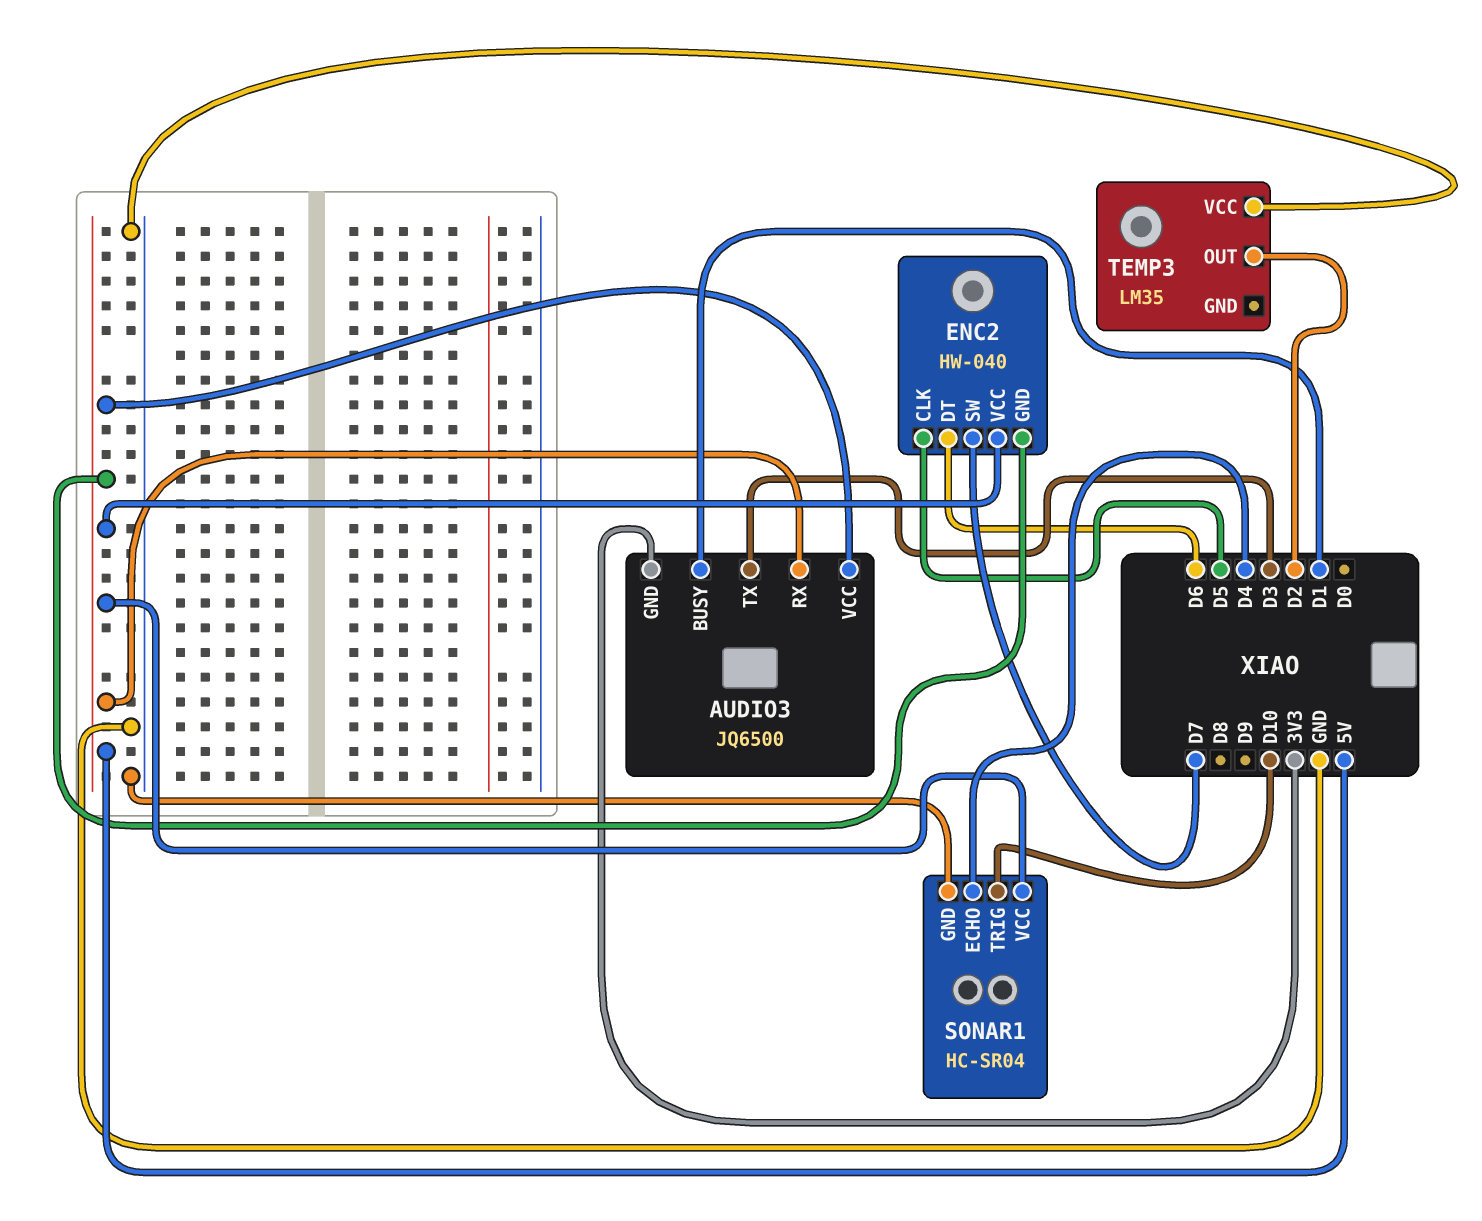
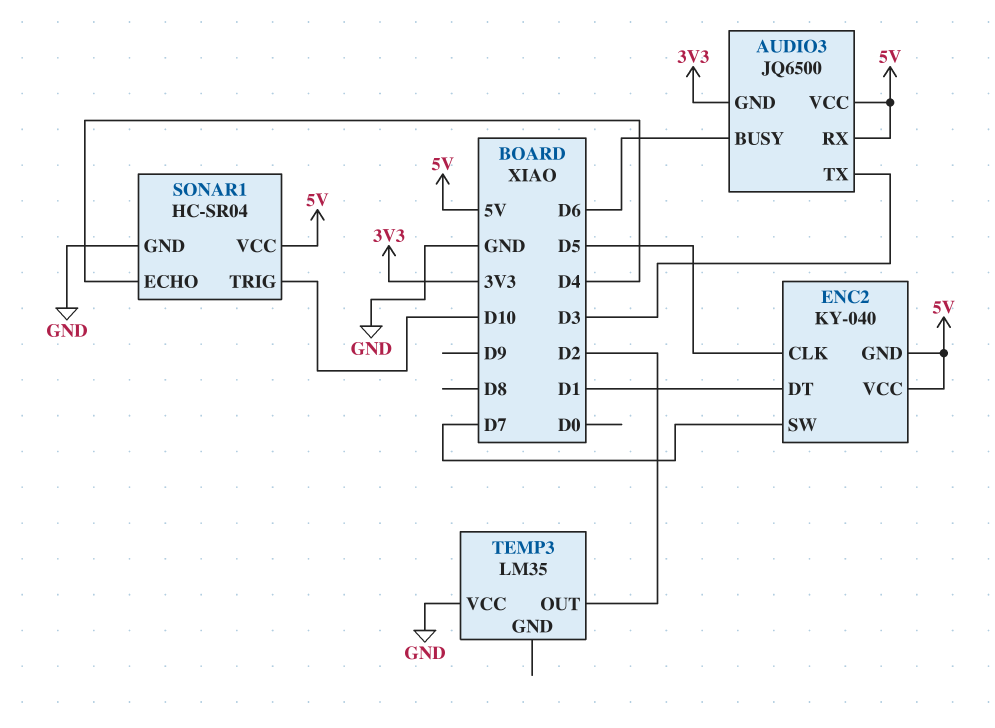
AUDIO3 pin BUSY: D1 -> D6
ENC2: HW-040 -> KY-040
ENC2 pin DT: D6 -> D1

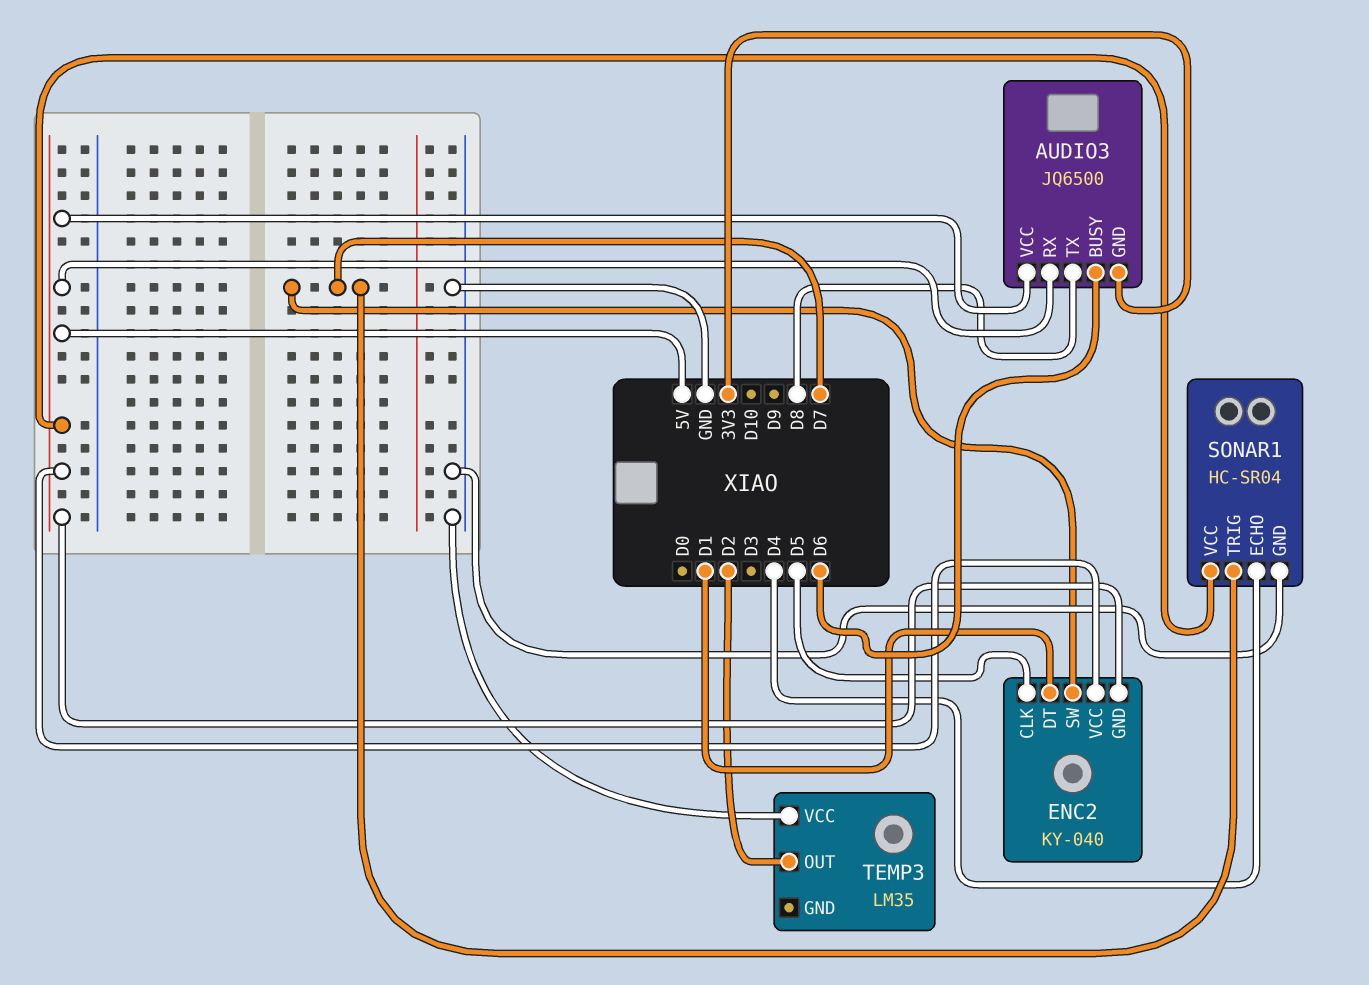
AUDIO3 pin TX: D3 -> D8
SONAR1 pin TRIG: D10 -> D7

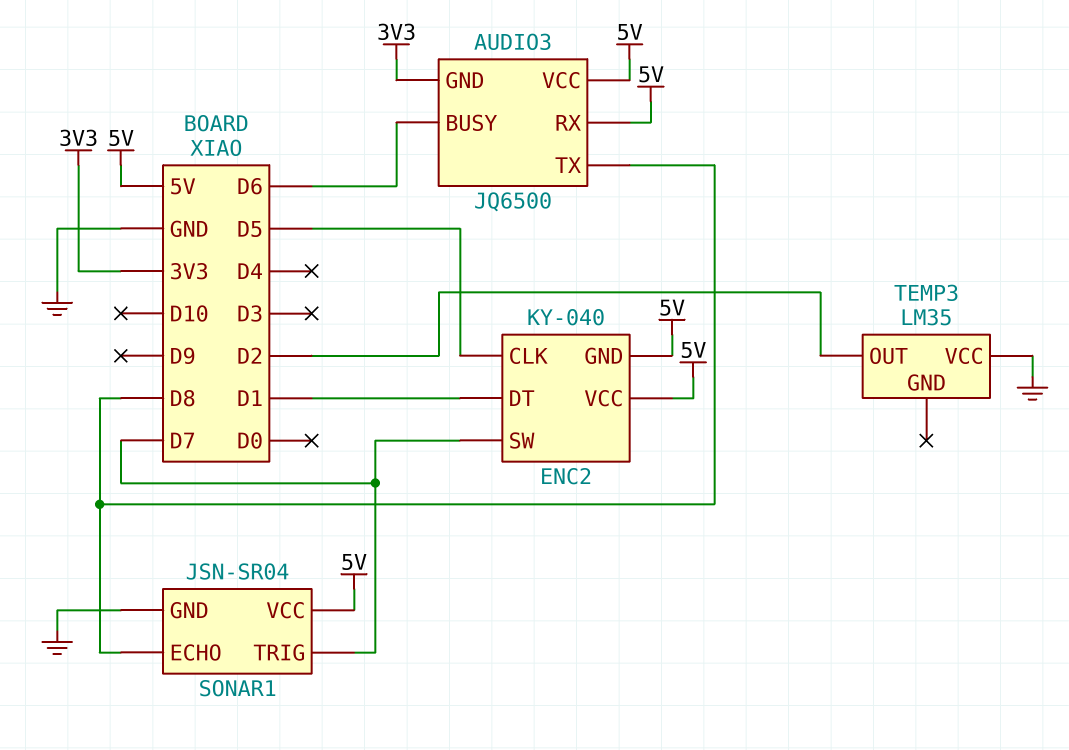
SONAR1: HC-SR04 -> JSN-SR04
SONAR1 pin ECHO: D4 -> D8

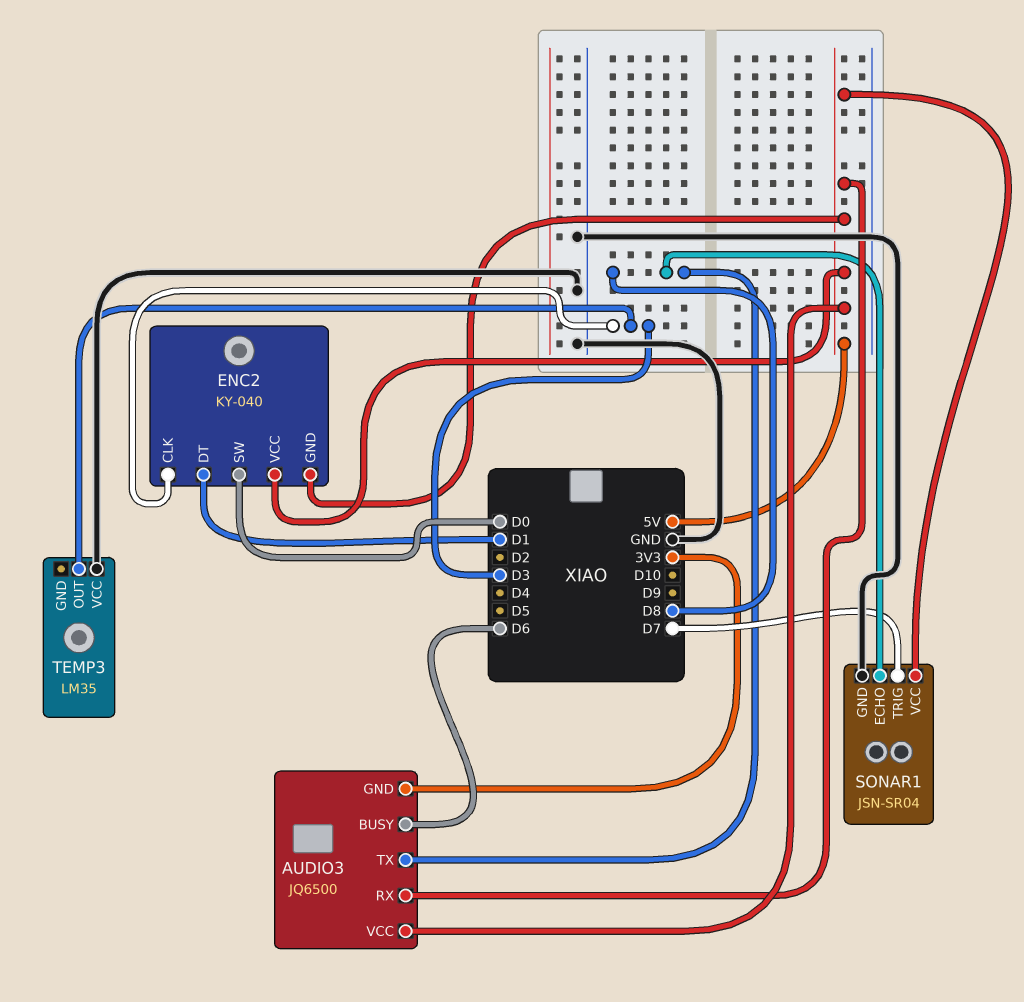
ENC2 pin CLK: D5 -> D3
ENC2 pin SW: D7 -> D0
TEMP3 pin OUT: D2 -> D3

